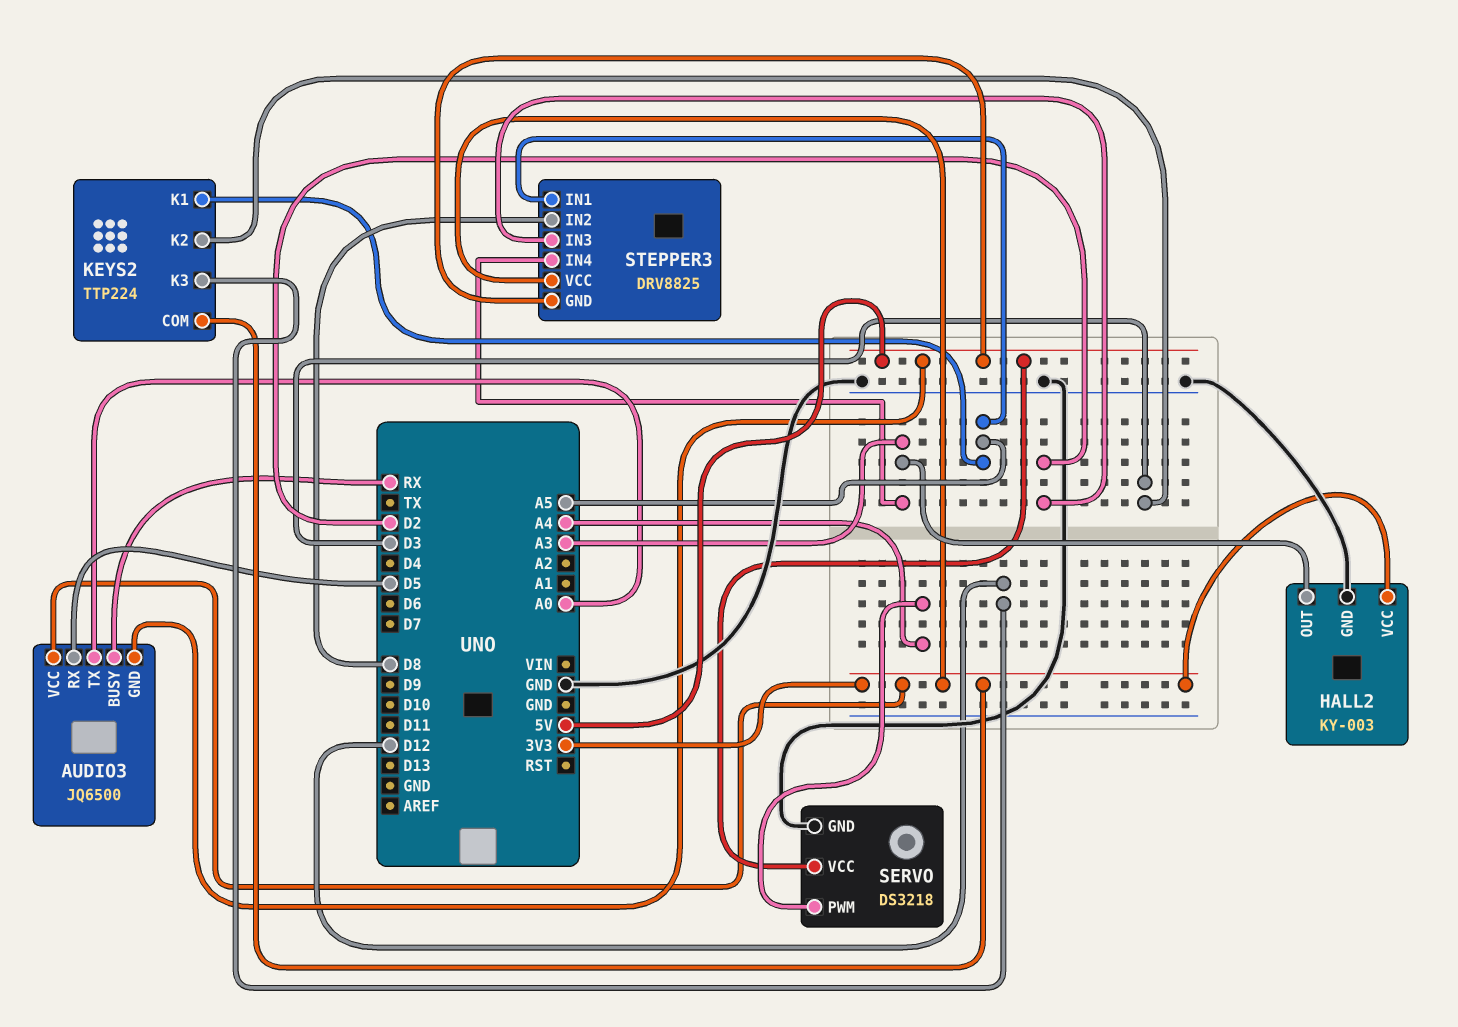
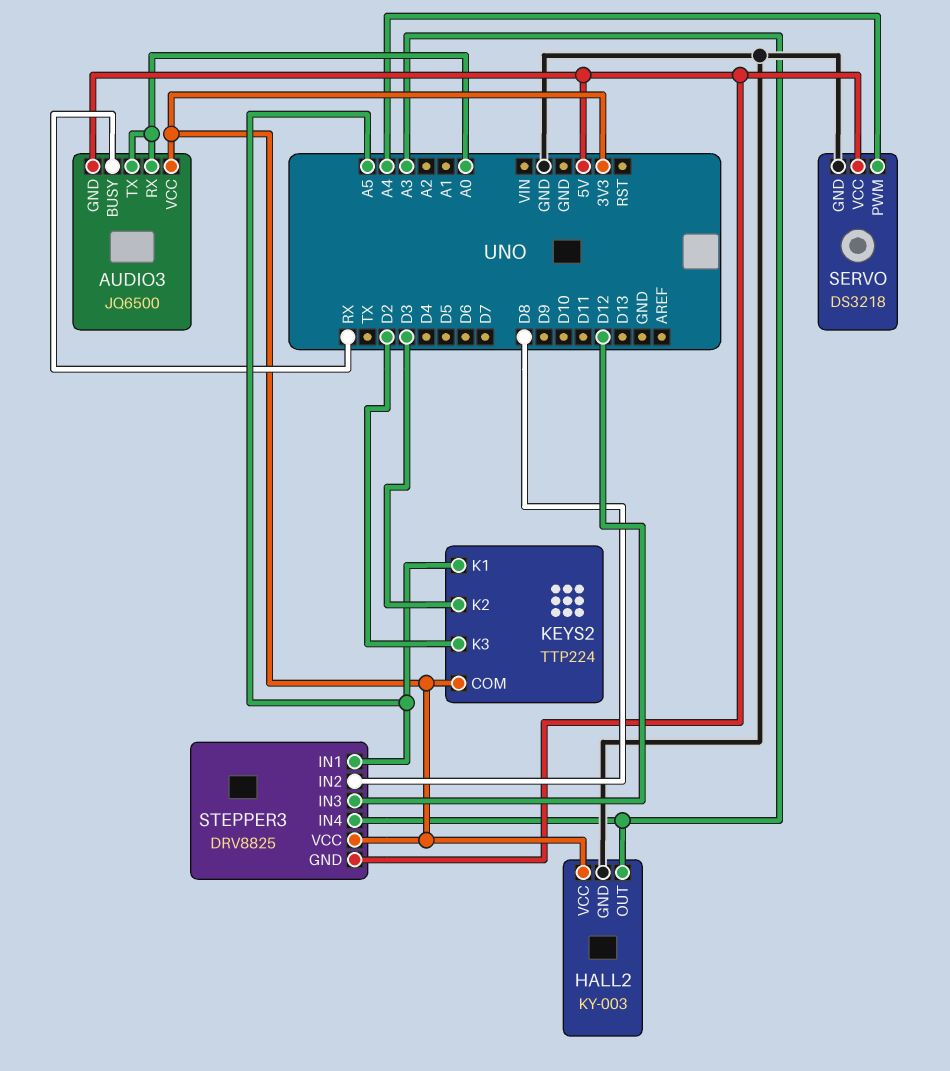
AUDIO3 pin RX: D5 -> A0
KEYS2 pin K3: D12 -> D2
STEPPER3 pin IN3: D2 -> D12

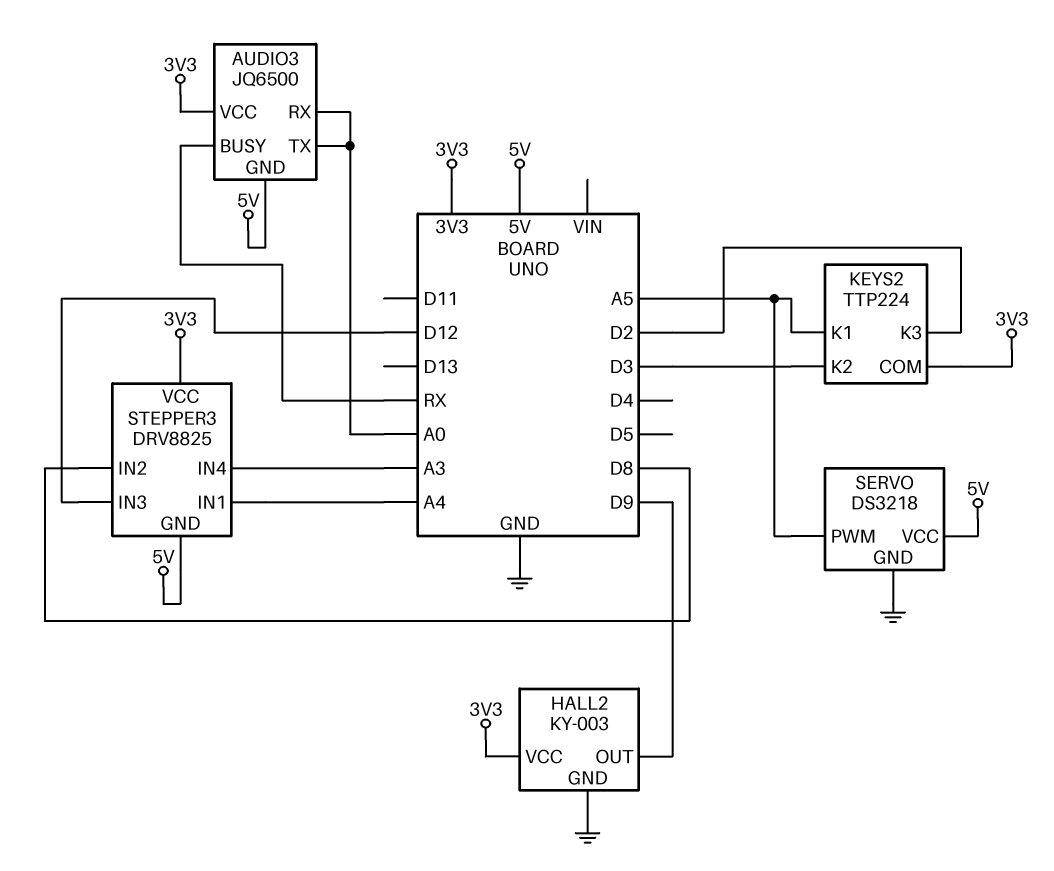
HALL2 pin OUT: A3 -> D9
SERVO pin PWM: A4 -> A5
STEPPER3 pin IN1: A5 -> A4

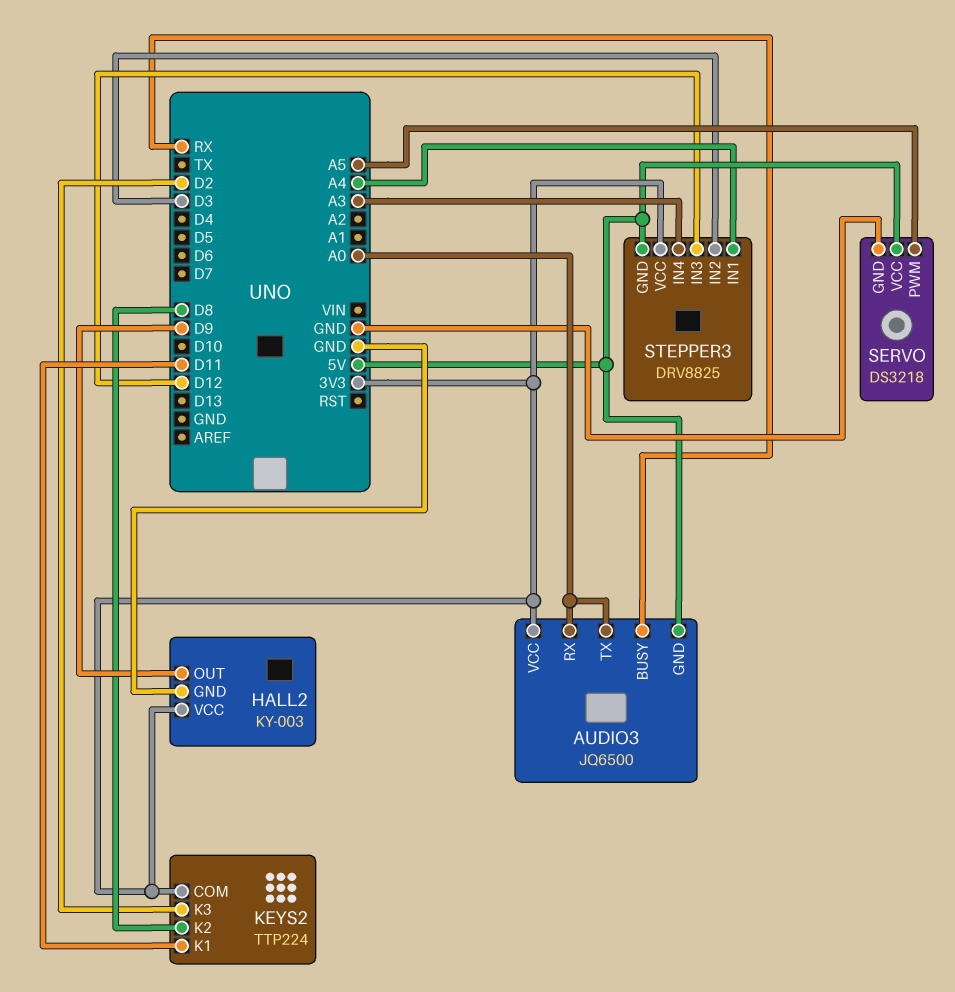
KEYS2 pin K1: A5 -> D11
KEYS2 pin K2: D3 -> D8
STEPPER3 pin IN2: D8 -> D3

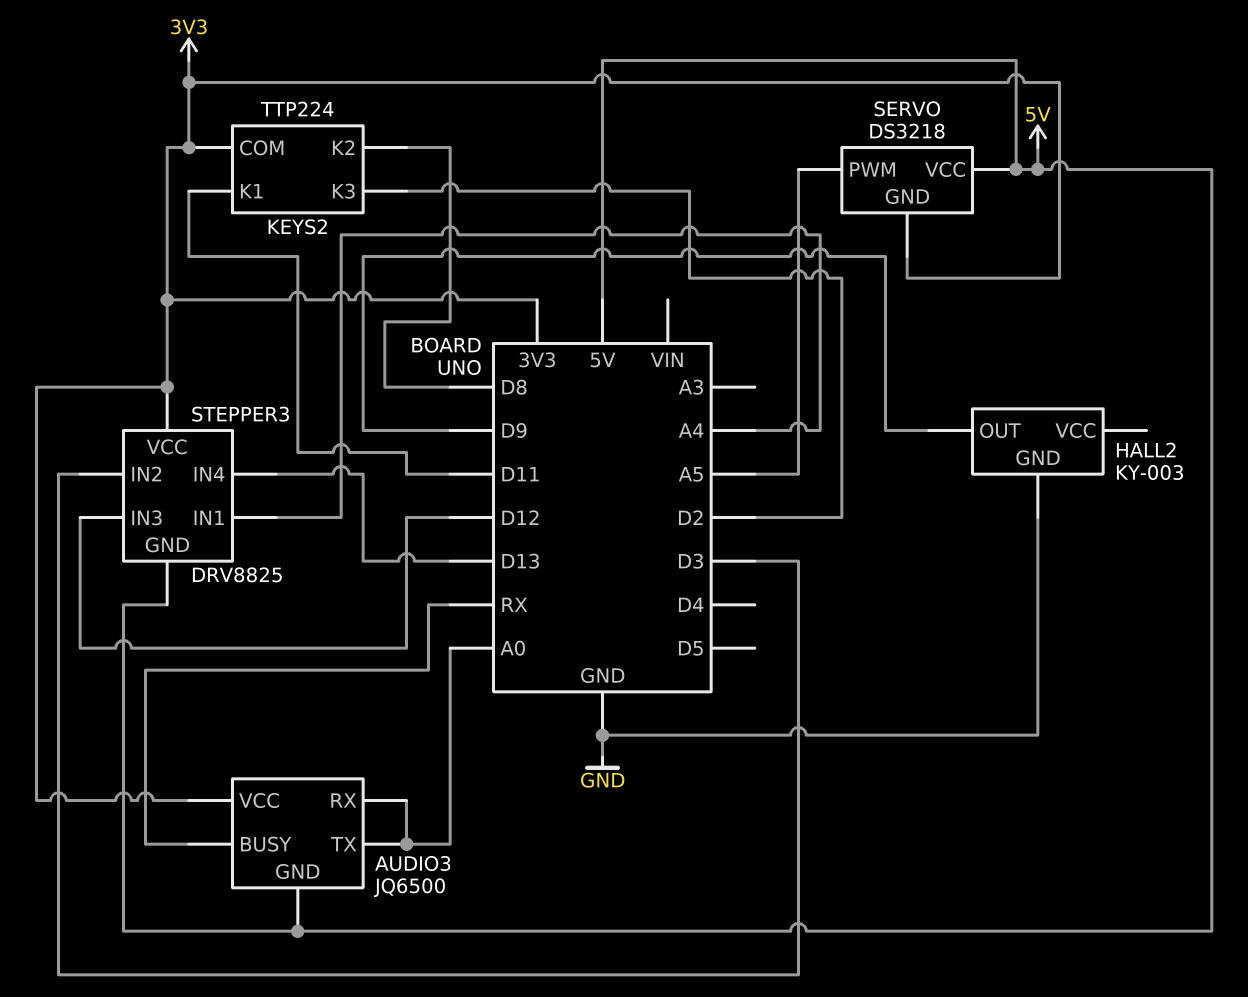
HALL2 pin VCC: 3V3 -> none
SERVO pin GND: GND -> 3V3
STEPPER3 pin IN4: A3 -> D13

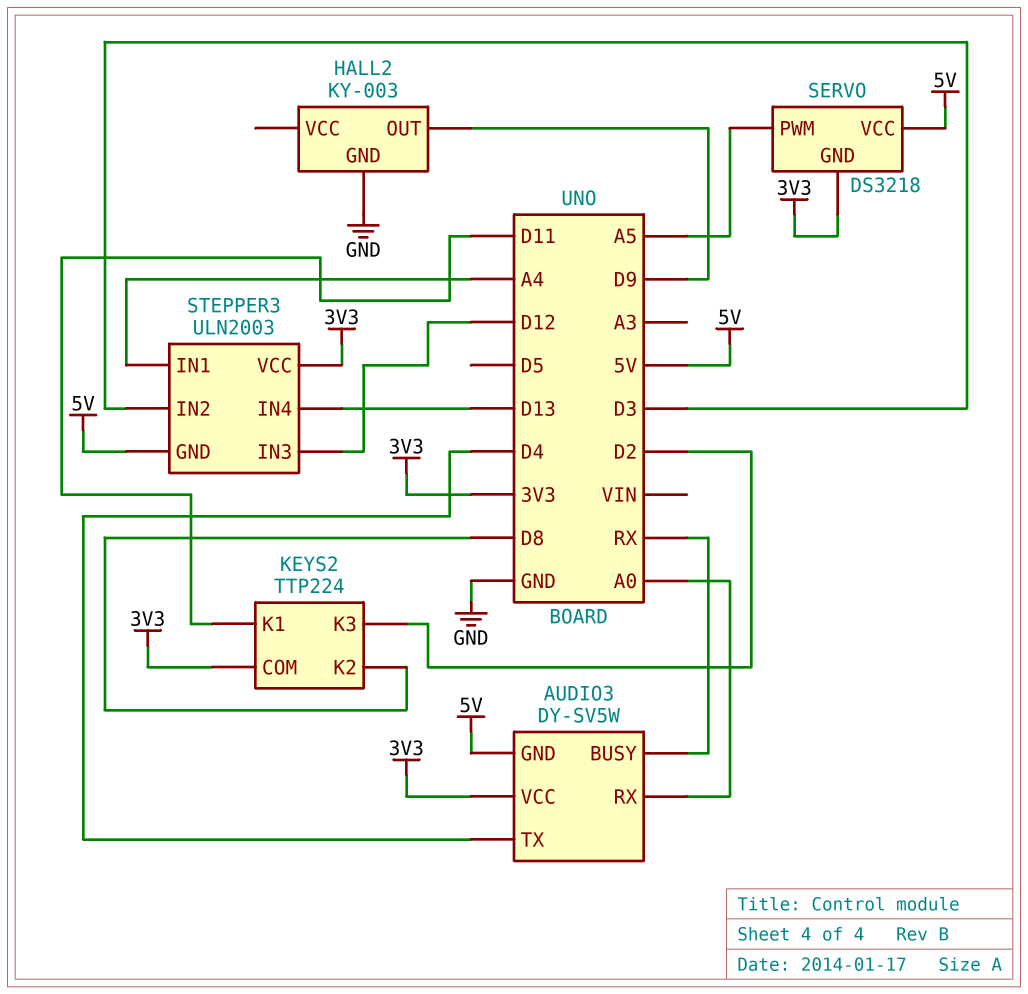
AUDIO3: JQ6500 -> DY-SV5W
AUDIO3 pin TX: A0 -> D4
STEPPER3: DRV8825 -> ULN2003

